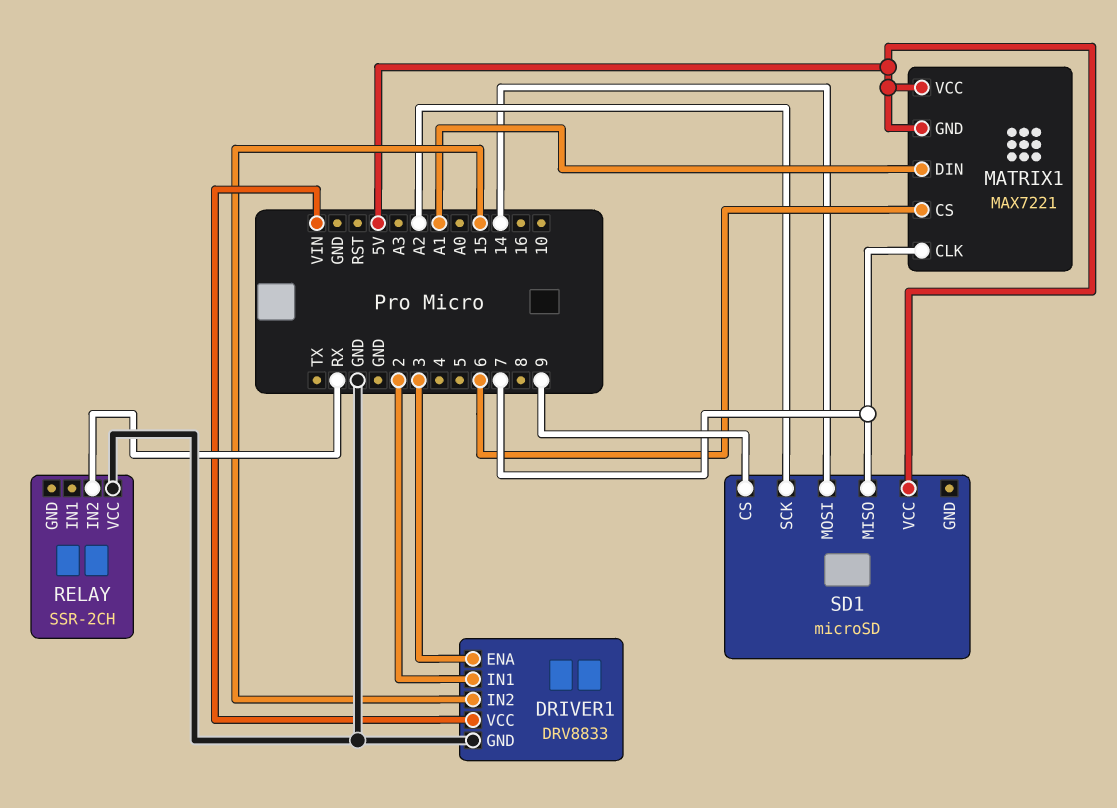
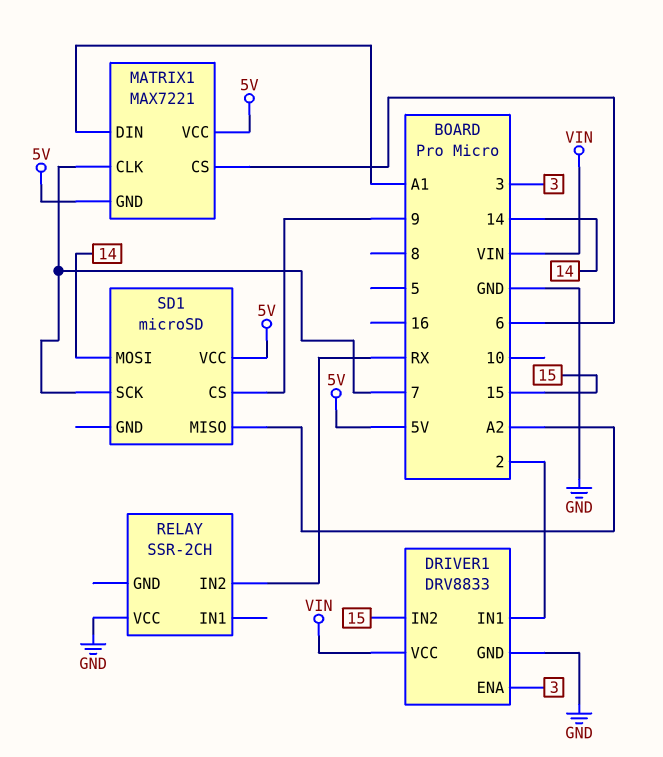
SD1 pin MISO: 7 -> A2
SD1 pin SCK: A2 -> 7

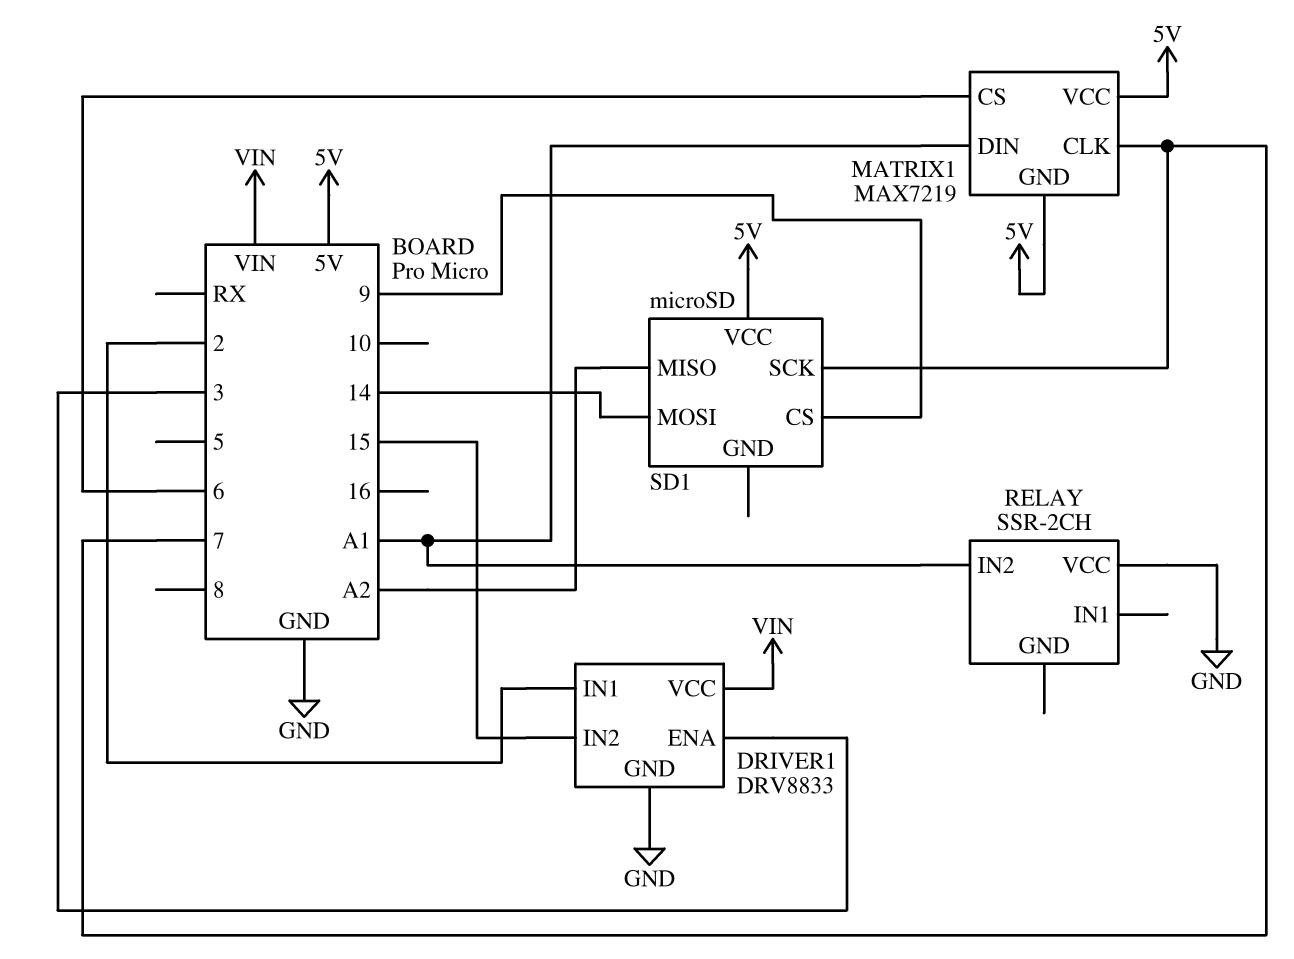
MATRIX1: MAX7221 -> MAX7219
RELAY pin IN2: RX -> A1

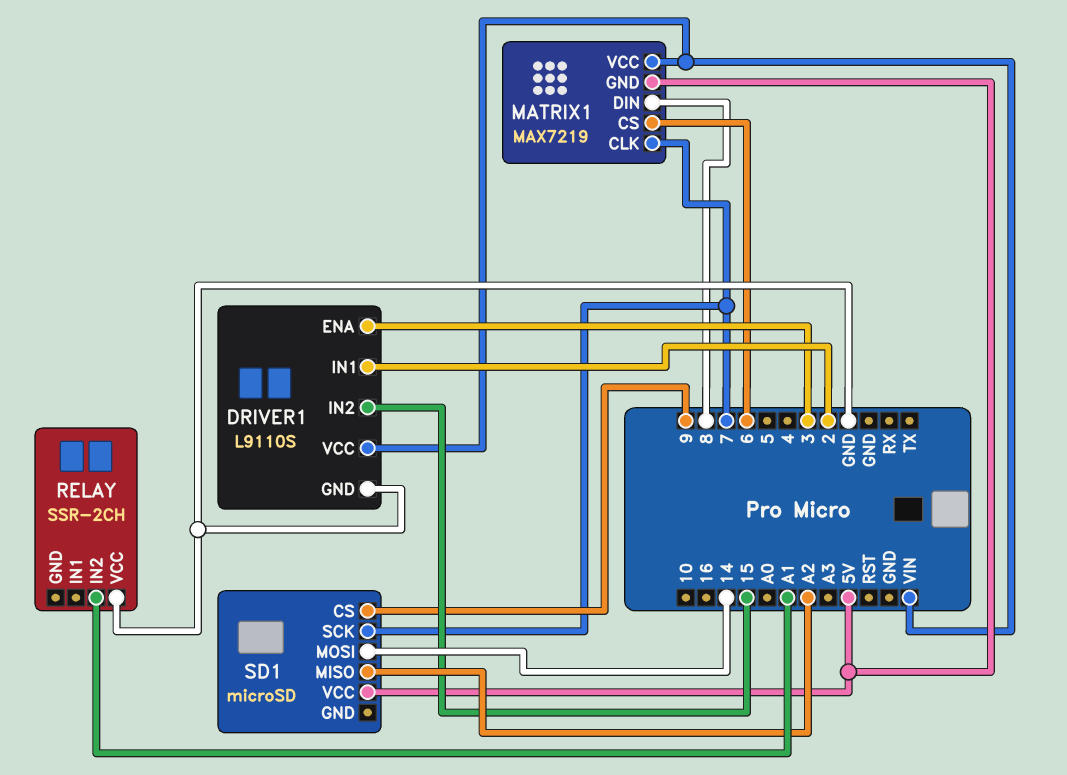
DRIVER1: DRV8833 -> L9110S
MATRIX1 pin DIN: A1 -> 8
MATRIX1 pin VCC: 5V -> VIN

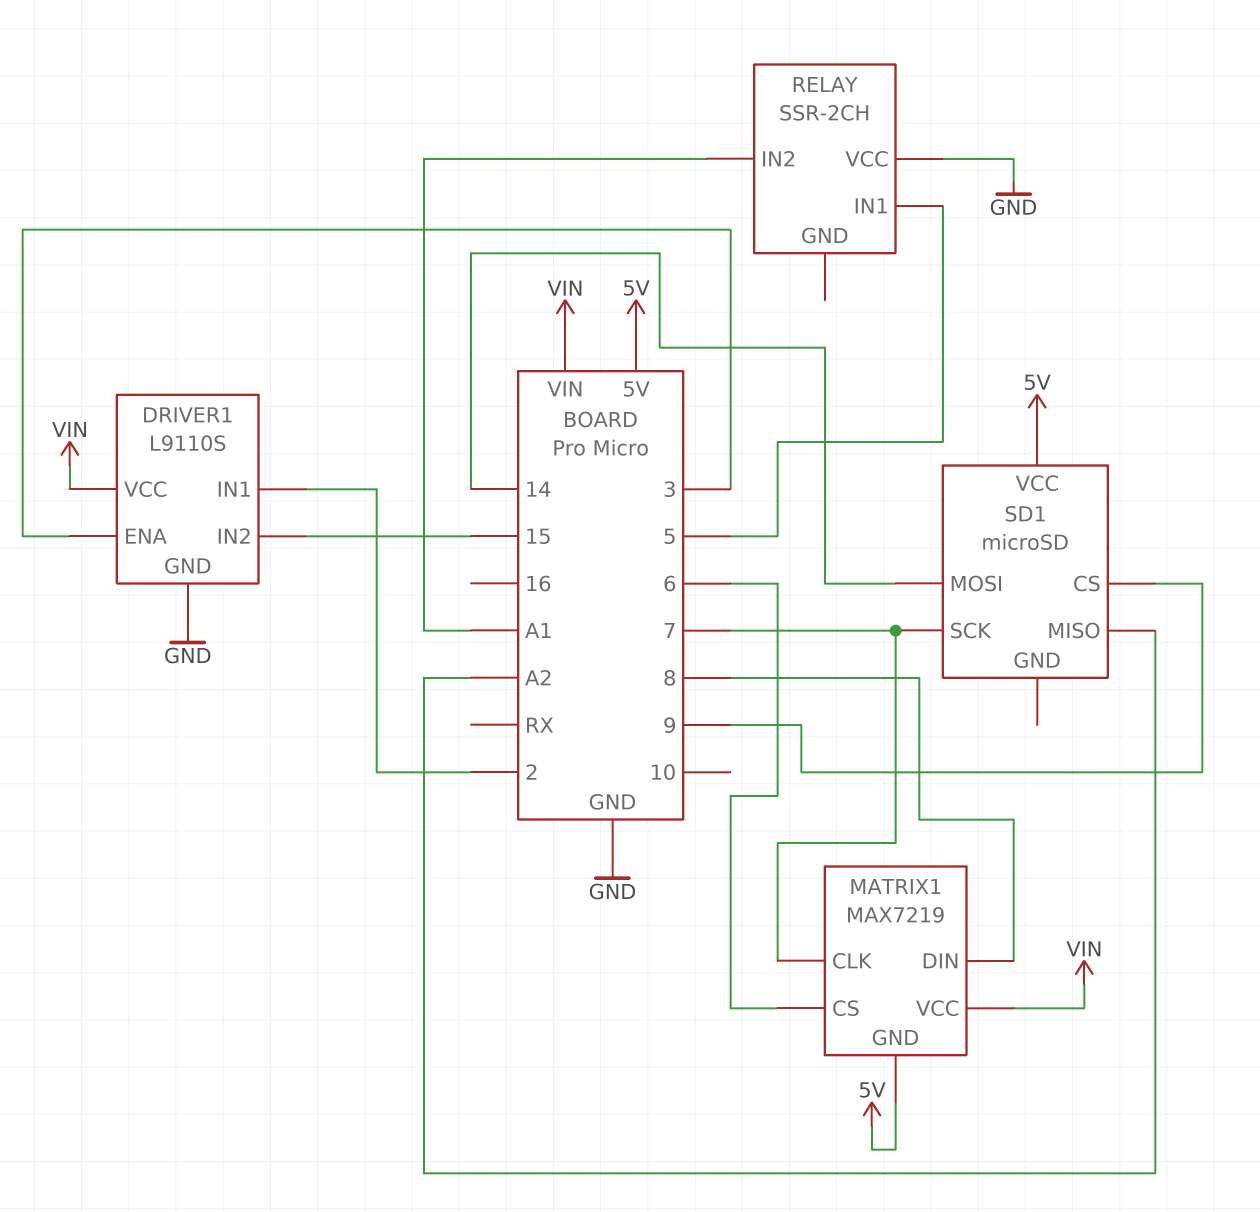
RELAY pin IN1: none -> 5

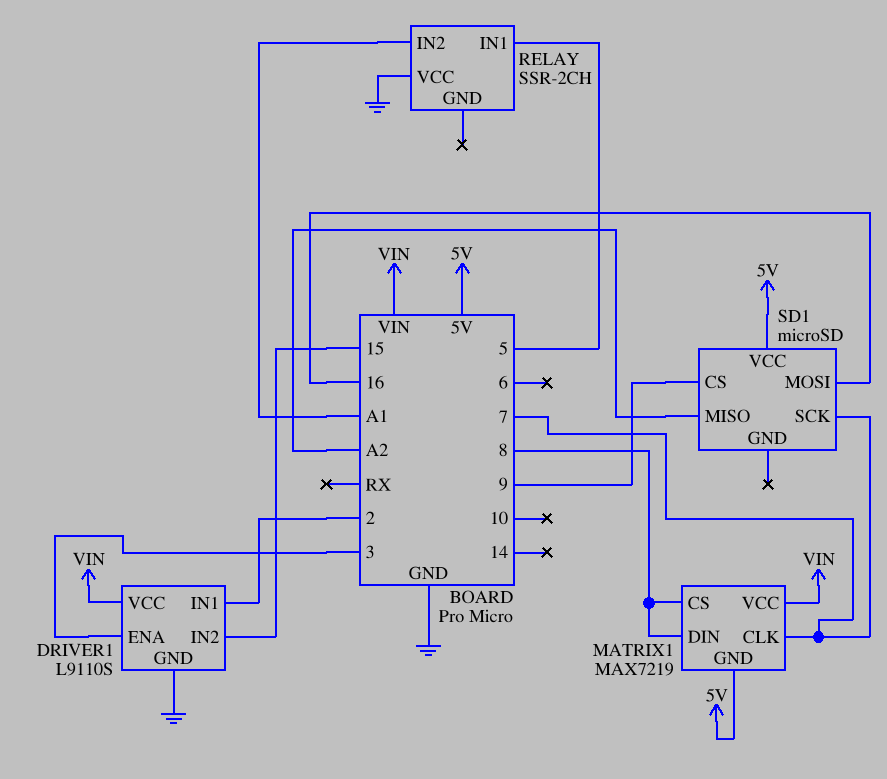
MATRIX1 pin CS: 6 -> 8
SD1 pin MOSI: 14 -> 16

